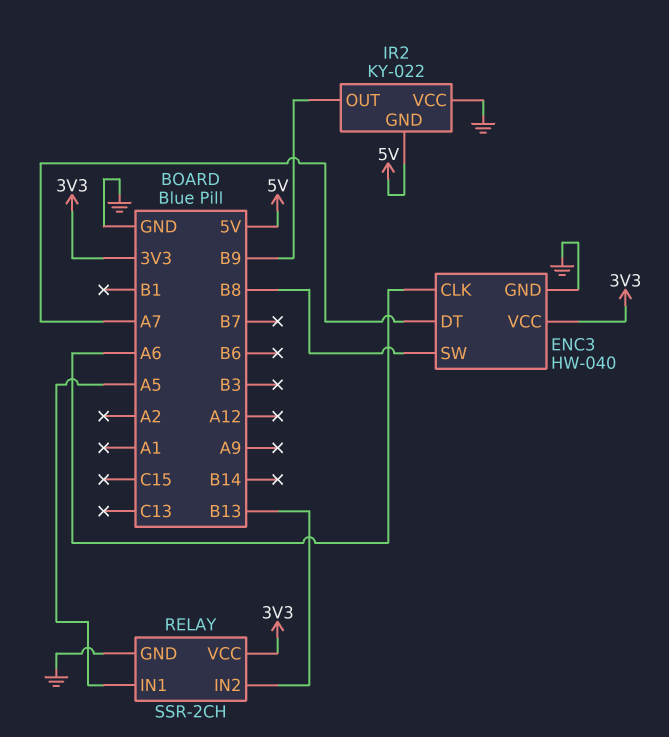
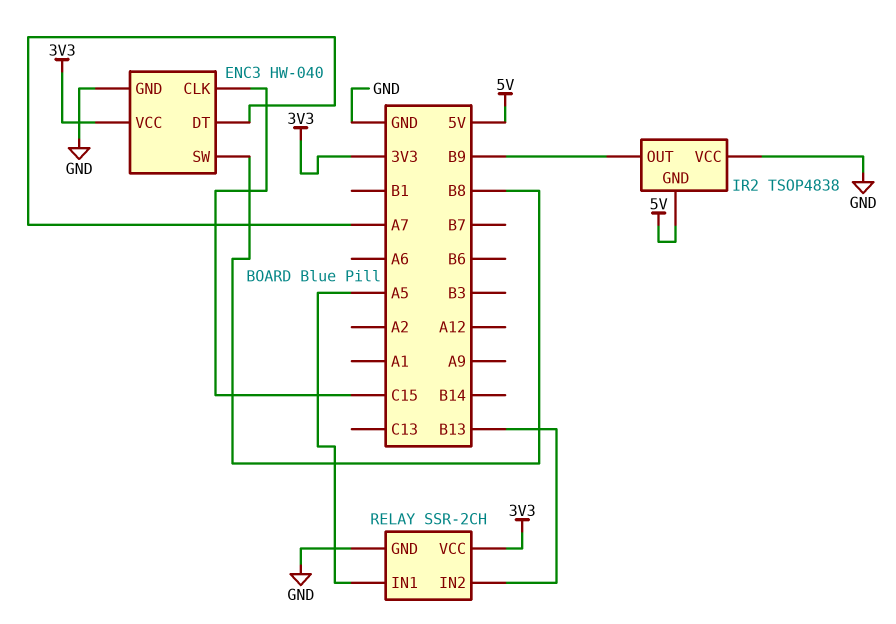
ENC3 pin CLK: A6 -> C15
IR2: KY-022 -> TSOP4838

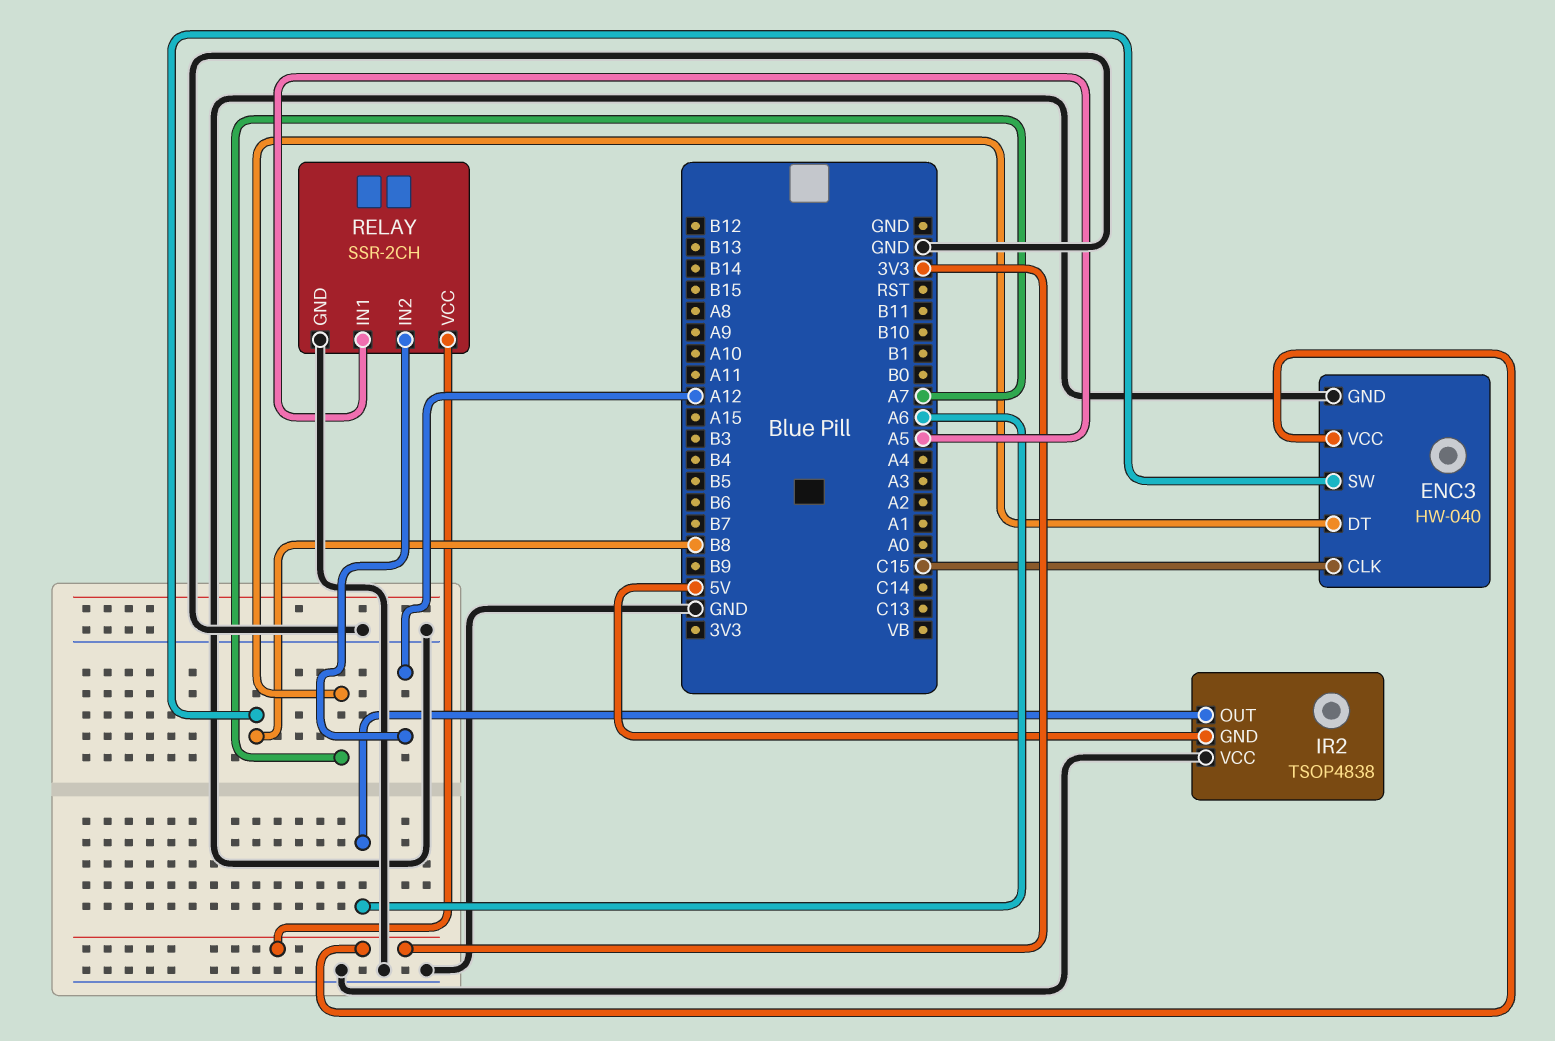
IR2 pin OUT: B9 -> A6
RELAY pin IN2: B13 -> A12

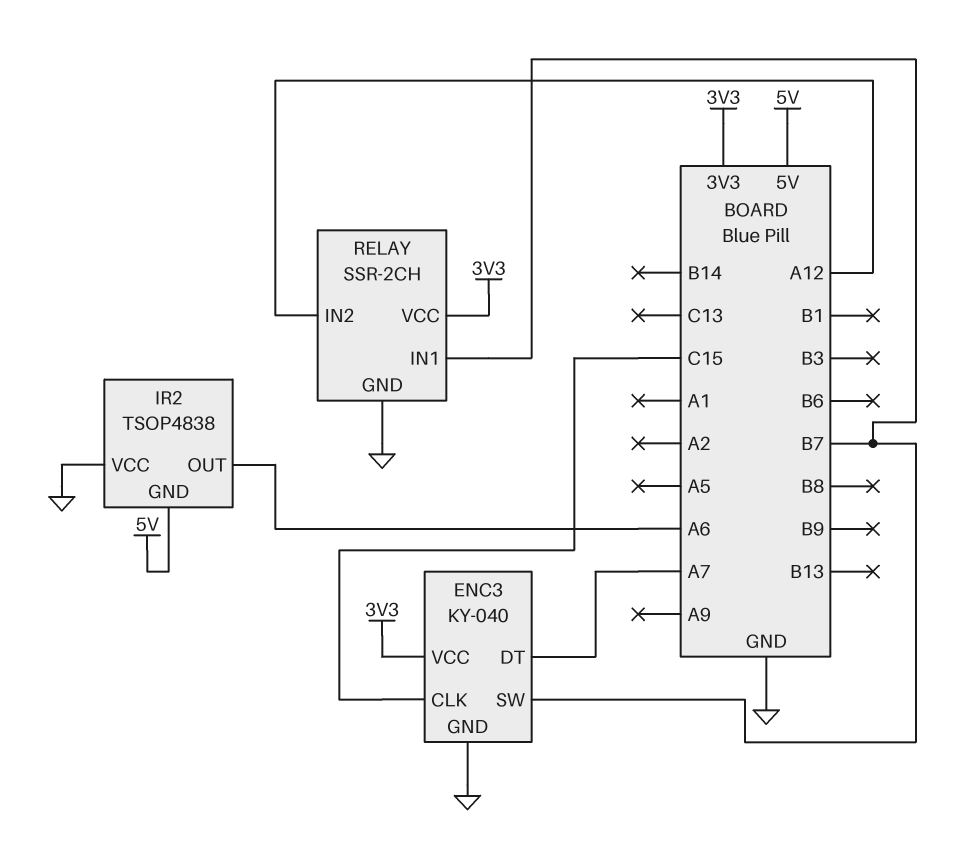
ENC3: HW-040 -> KY-040
ENC3 pin SW: B8 -> B7
RELAY pin IN1: A5 -> B7

